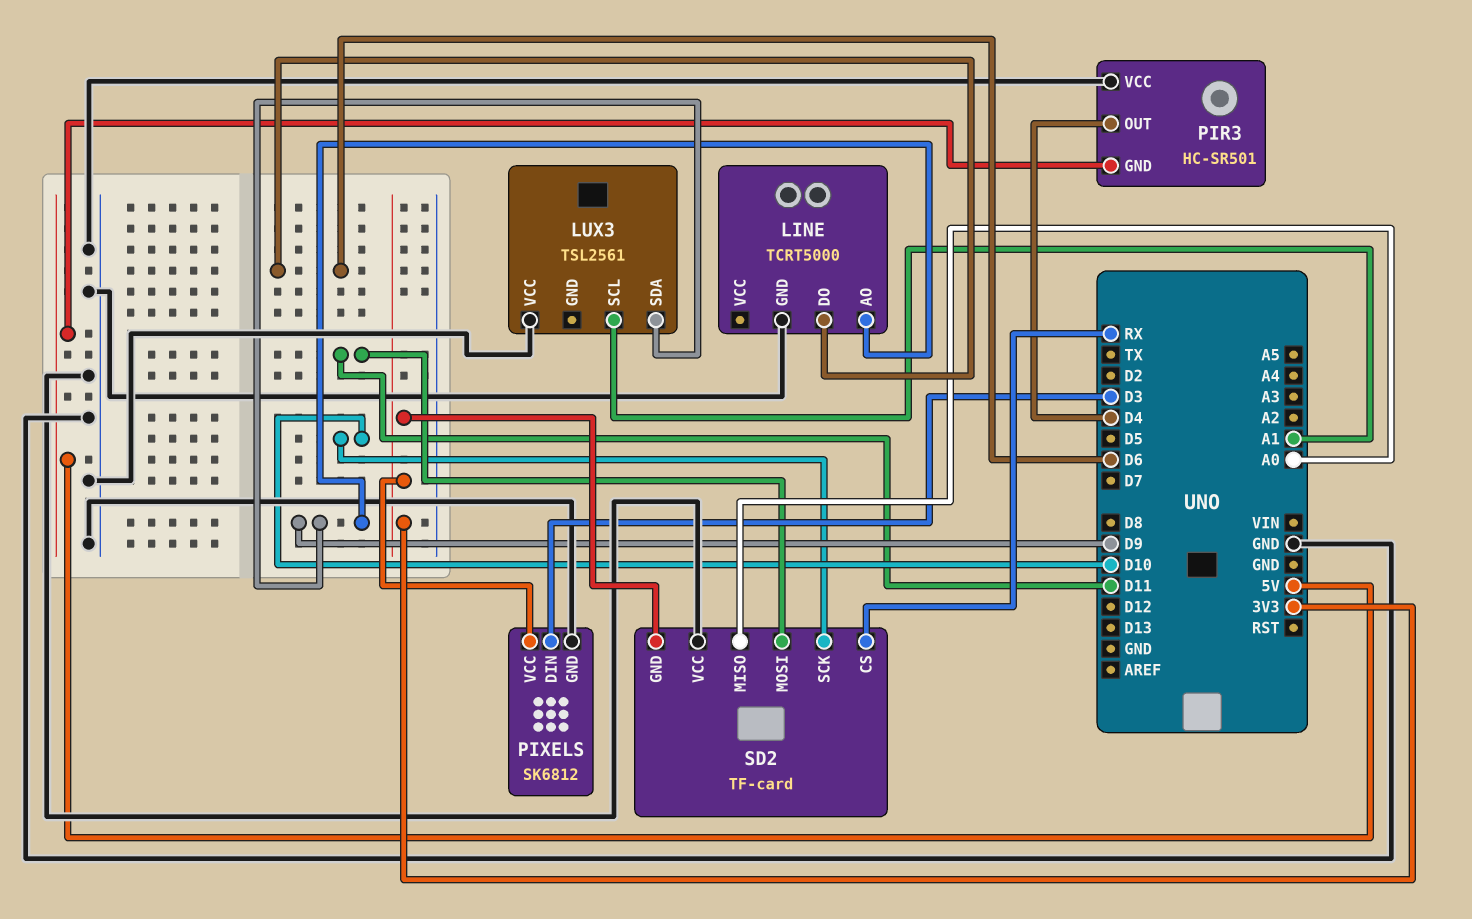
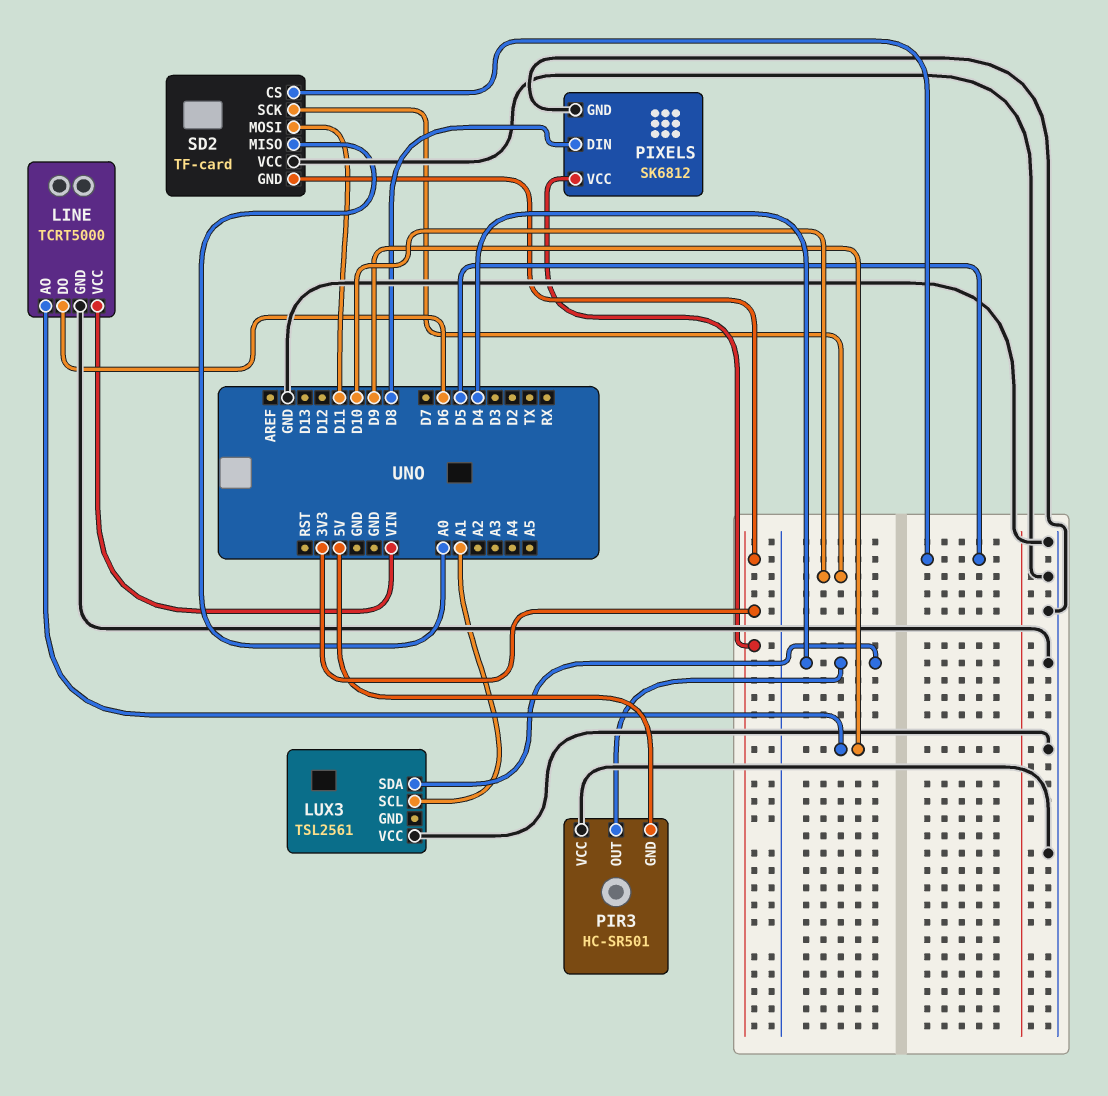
LINE pin VCC: none -> VIN
LUX3 pin SDA: D9 -> D4
PIXELS pin DIN: D3 -> D8
SD2 pin CS: RX -> D5

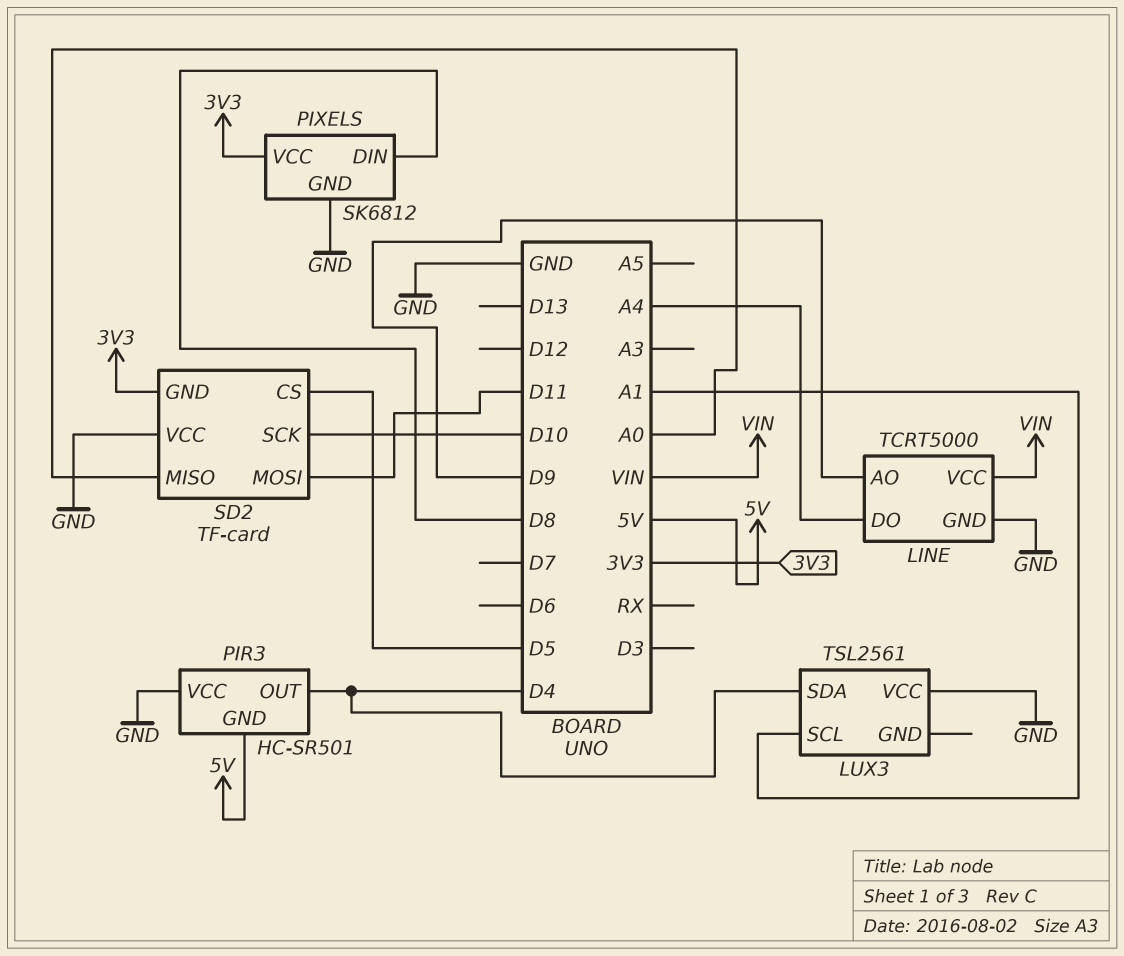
LINE pin DO: D6 -> A4

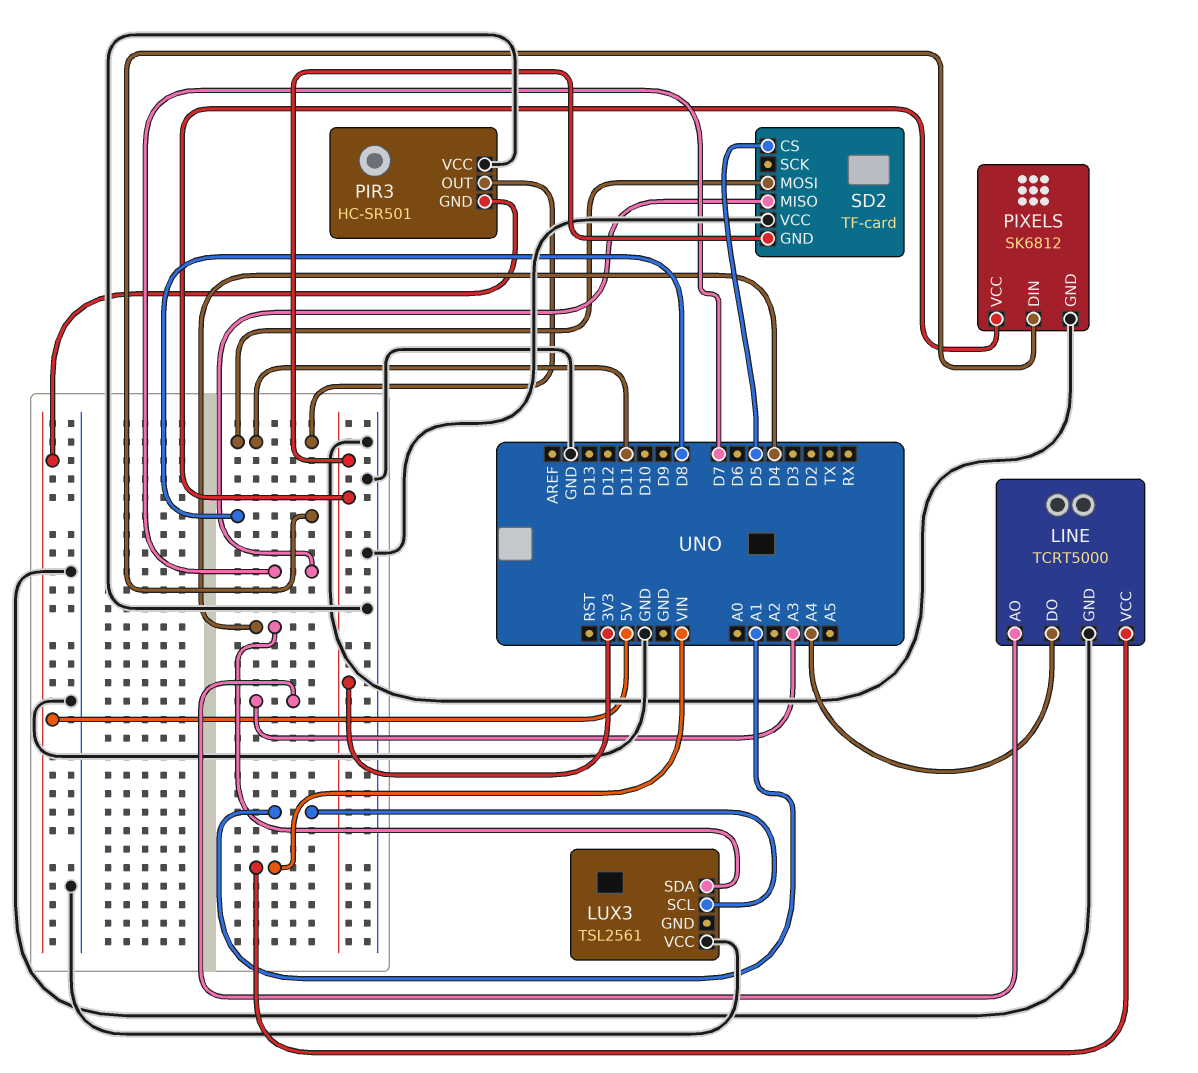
LINE pin AO: D9 -> A3
PIR3 pin OUT: D4 -> D11
SD2 pin MISO: A0 -> D7
SD2 pin SCK: D10 -> none

